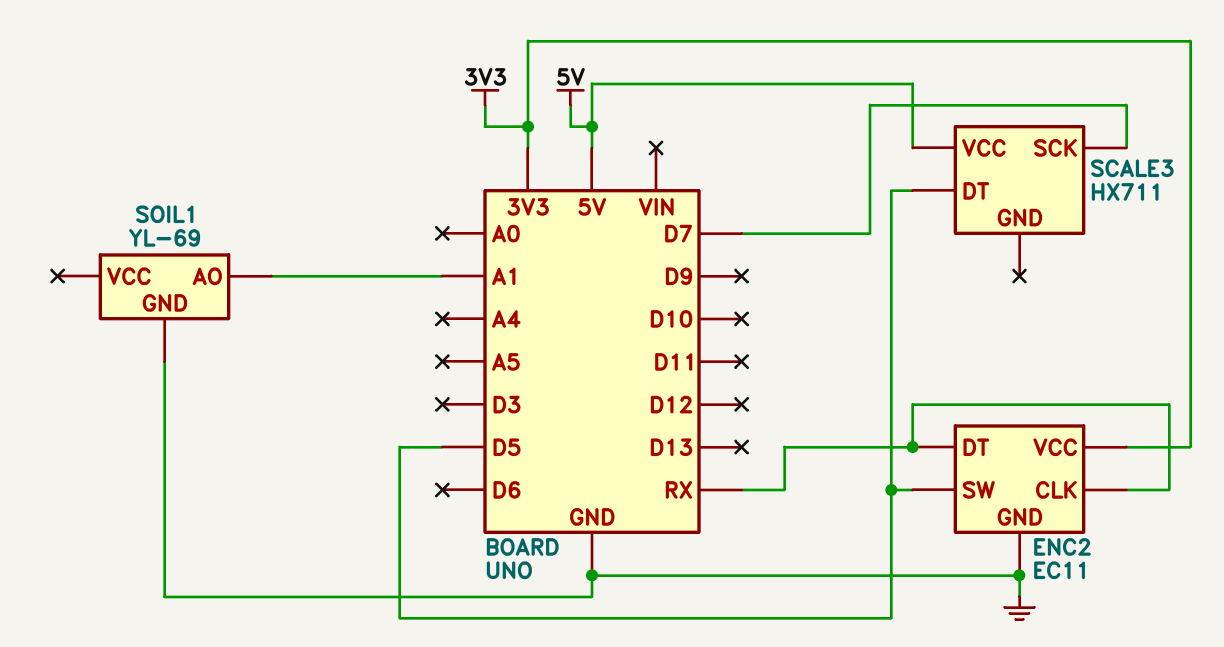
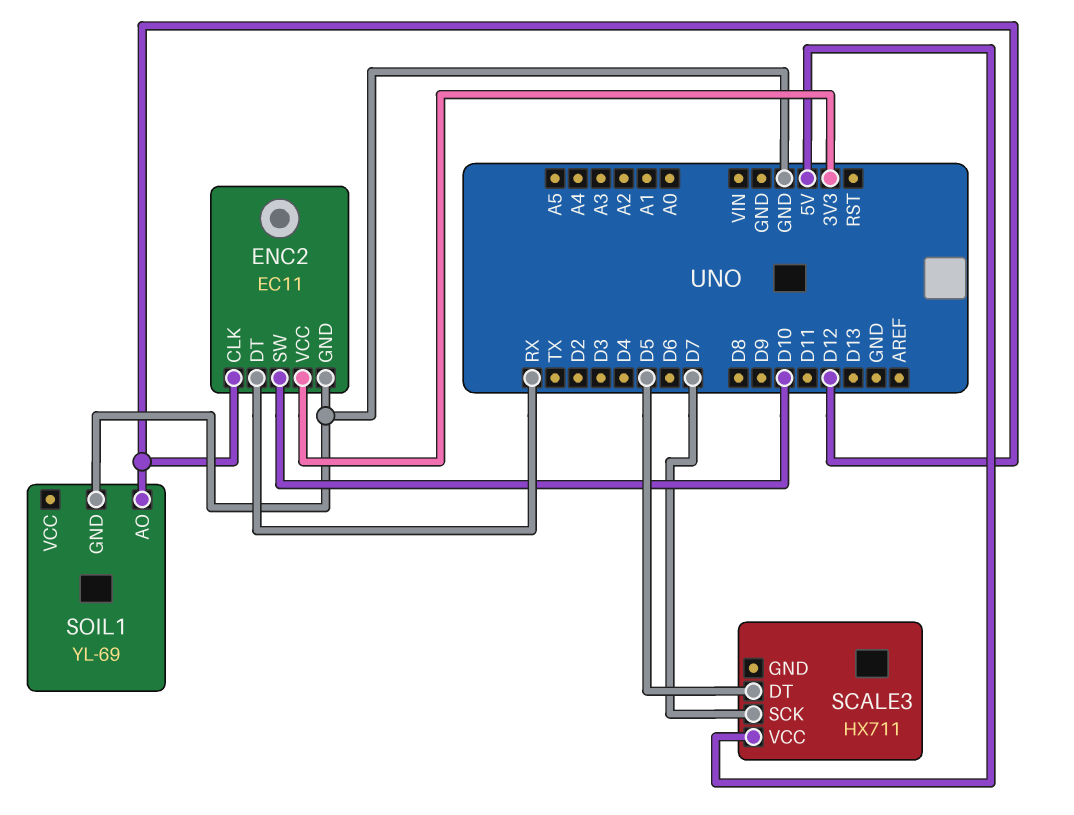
ENC2 pin CLK: RX -> D12
ENC2 pin SW: D5 -> D10
SOIL1 pin AO: A1 -> D12

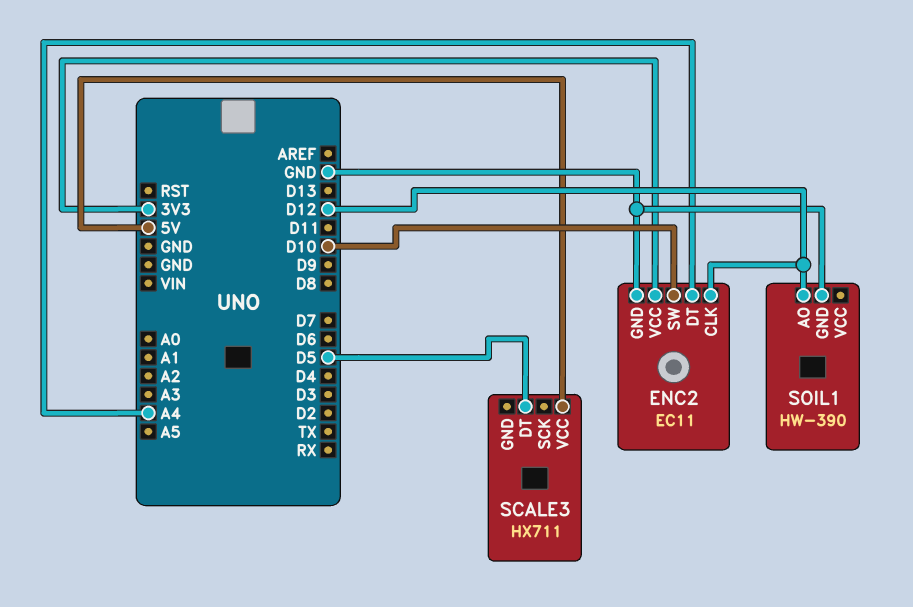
ENC2 pin DT: RX -> A4
SCALE3 pin SCK: D7 -> none
SOIL1: YL-69 -> HW-390

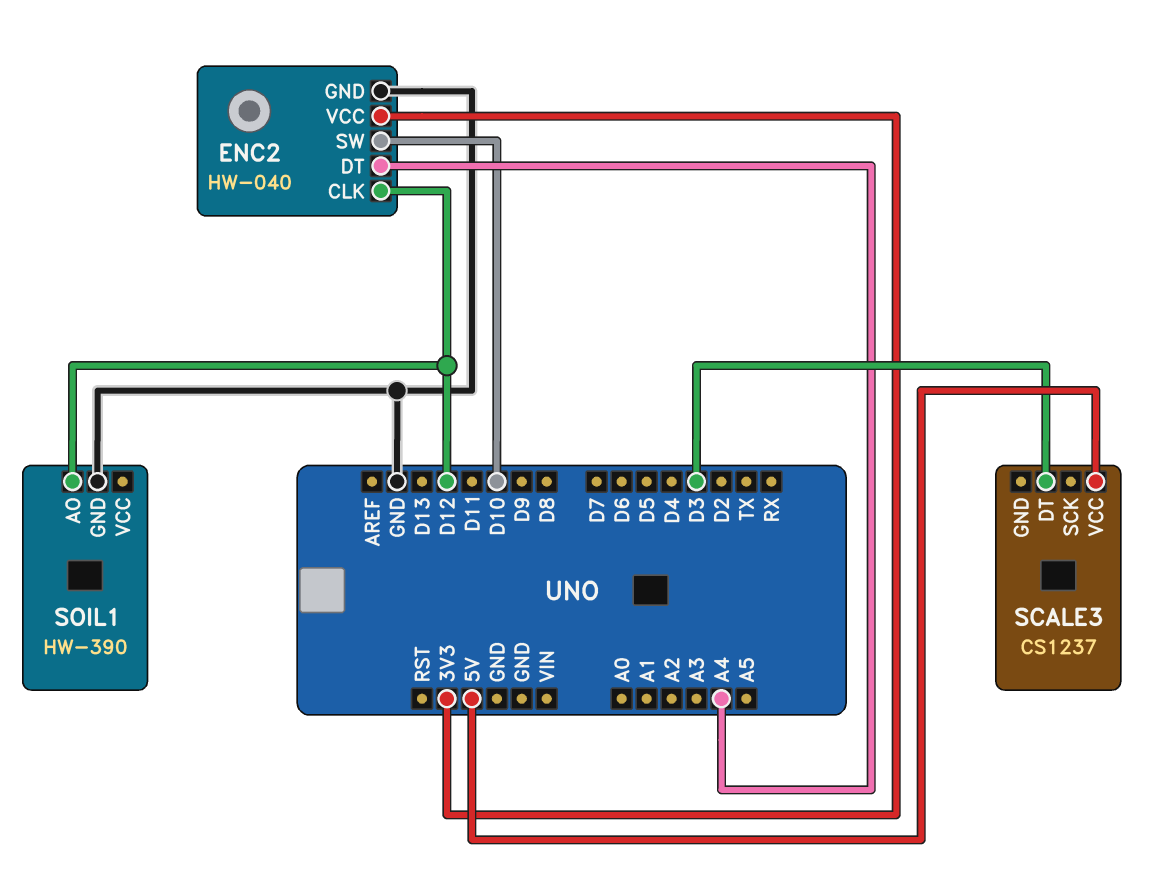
ENC2: EC11 -> HW-040
SCALE3: HX711 -> CS1237
SCALE3 pin DT: D5 -> D3

